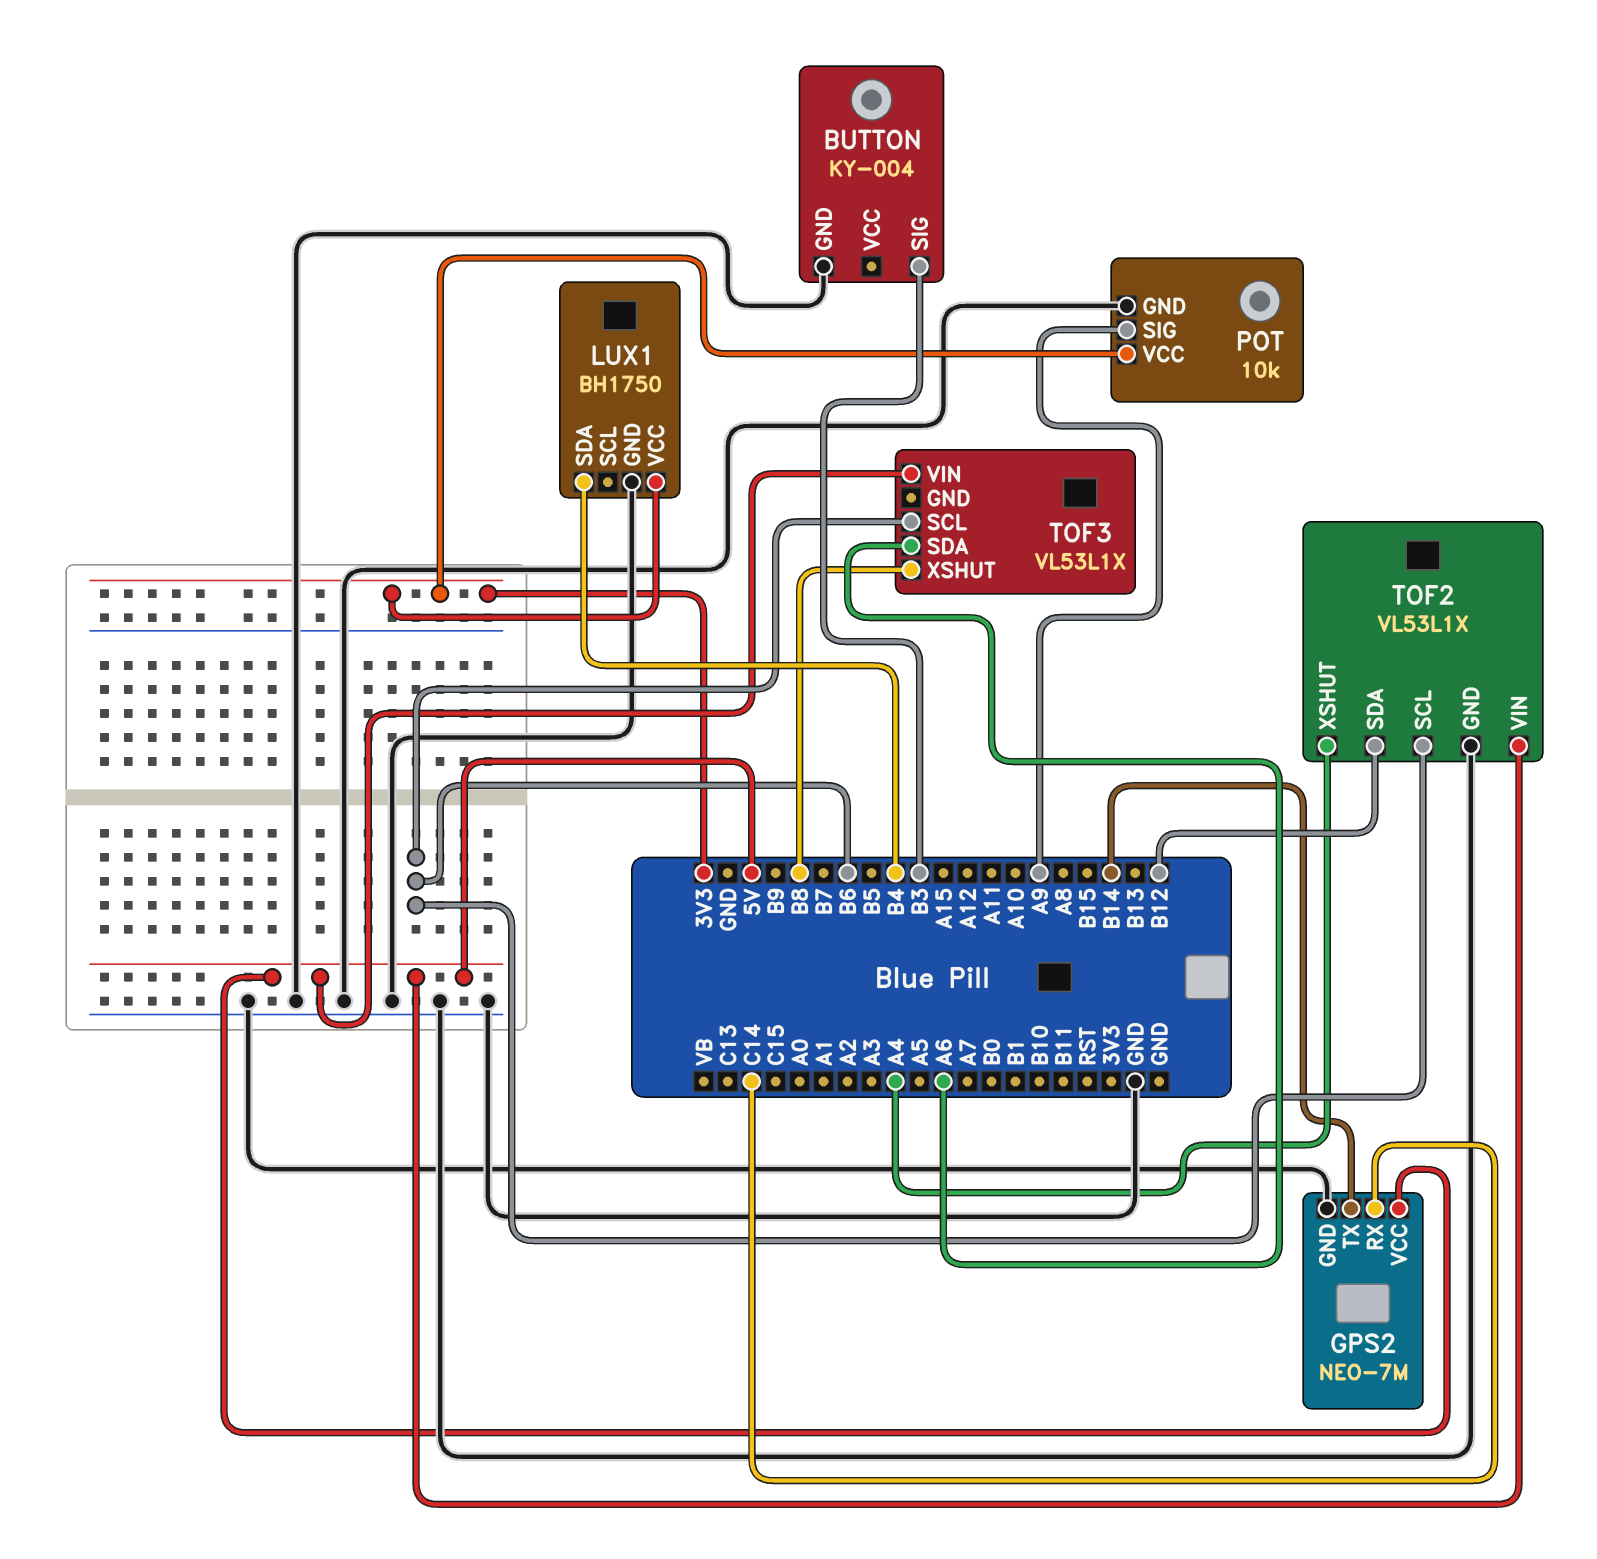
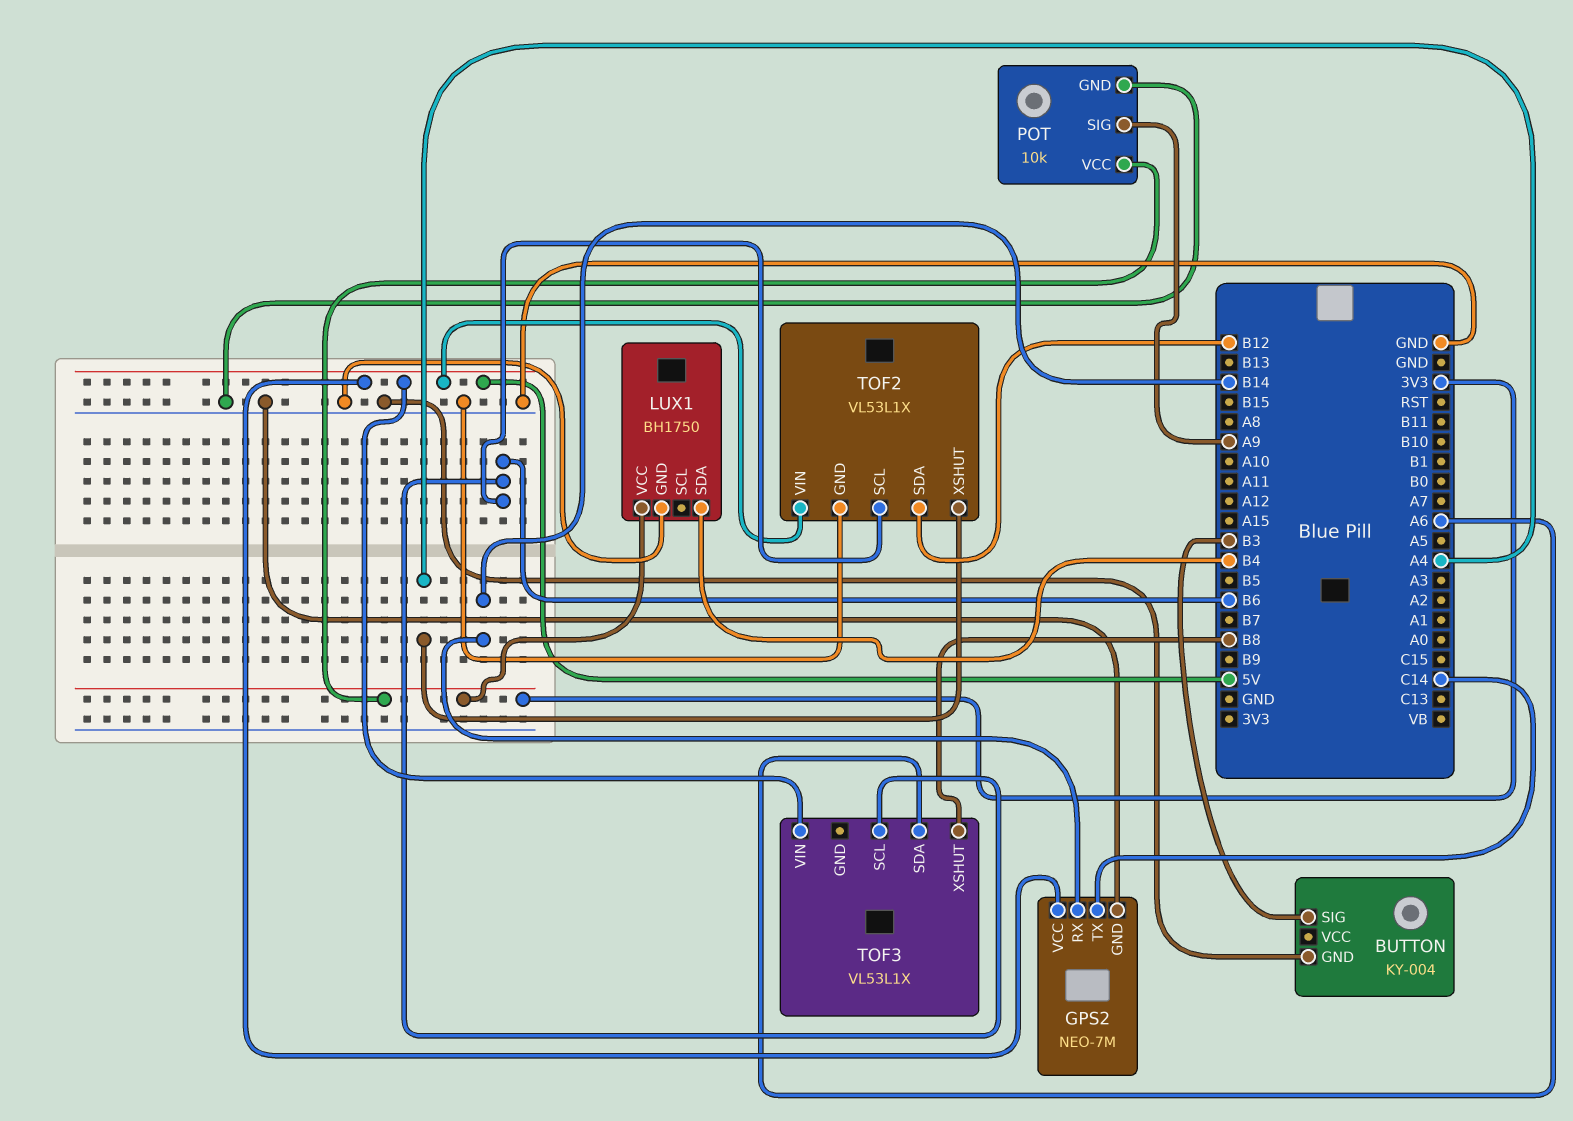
GPS2 pin RX: C14 -> B14
GPS2 pin TX: B14 -> C14

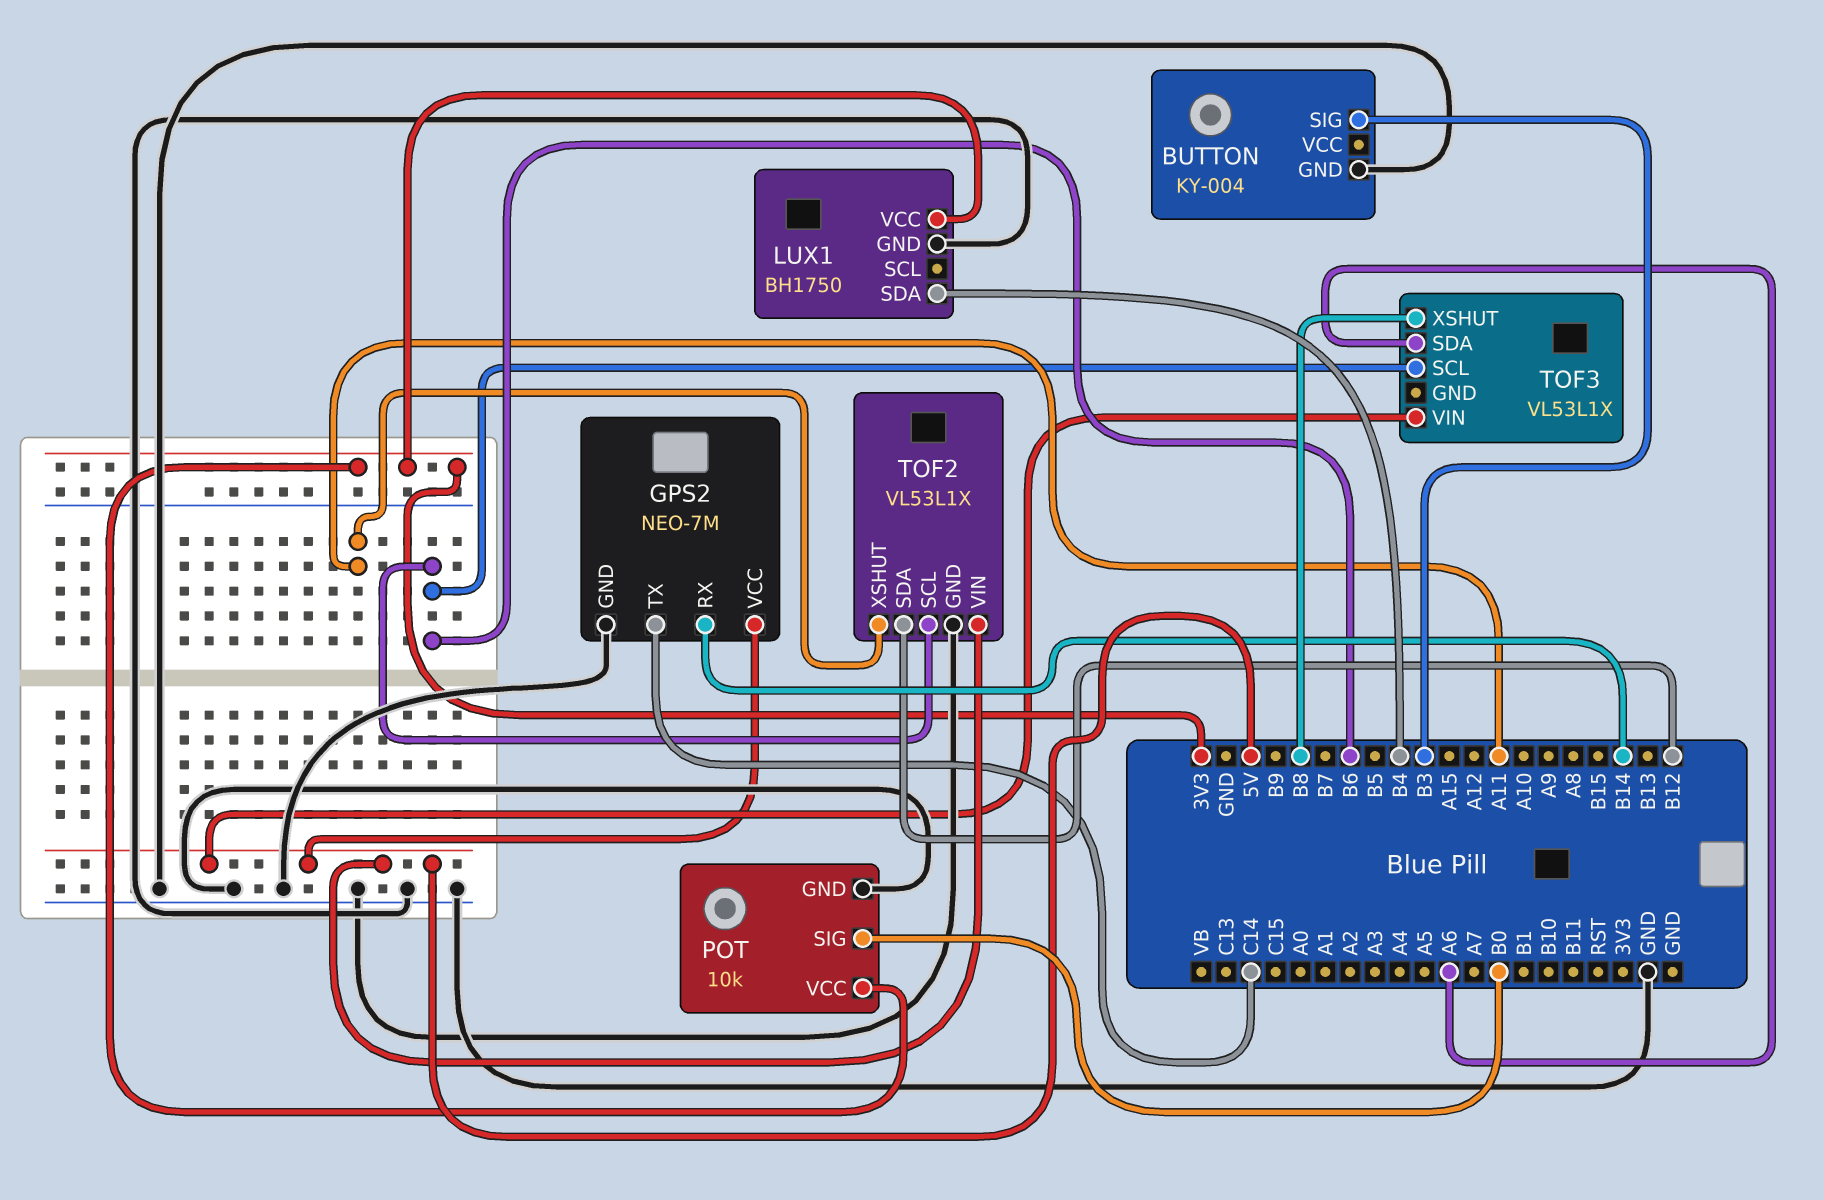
POT pin SIG: A9 -> B0
TOF2 pin XSHUT: A4 -> A11

